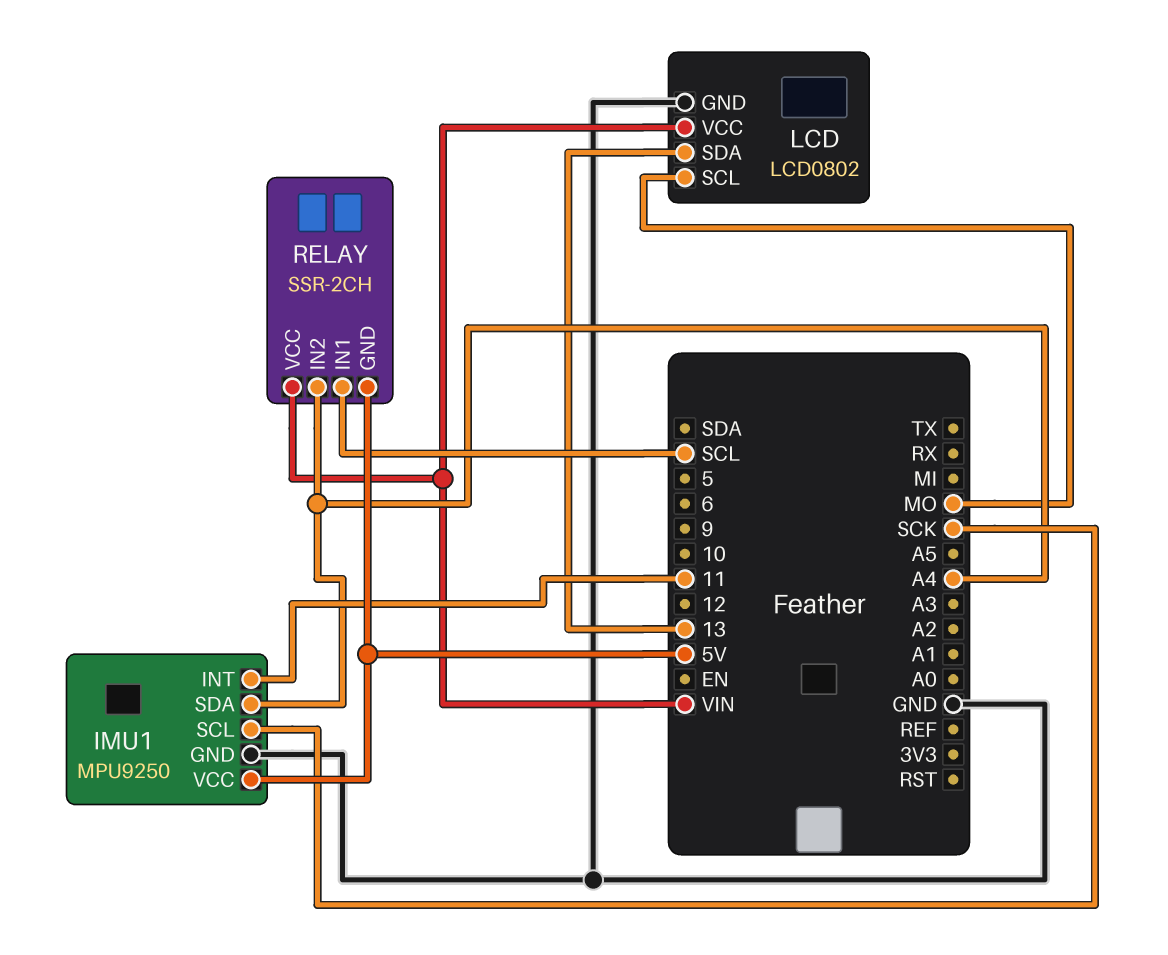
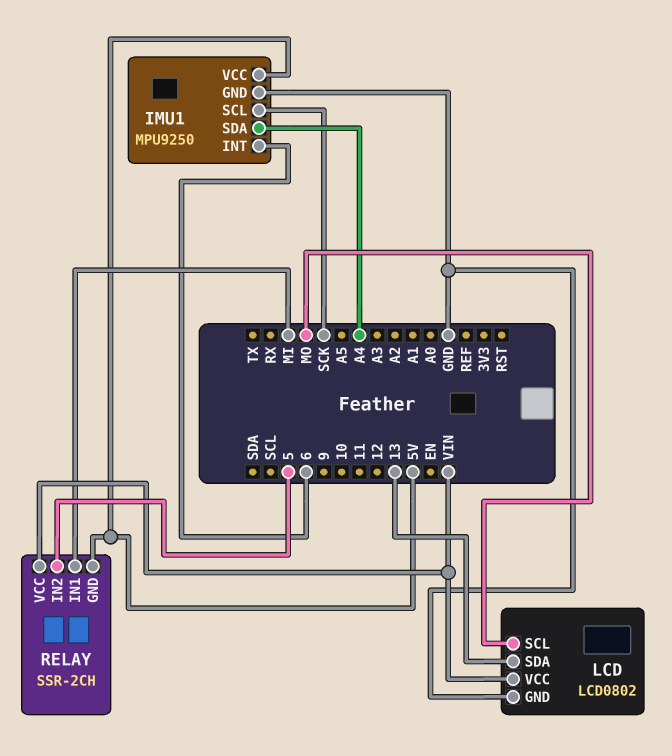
IMU1 pin INT: 11 -> 6
RELAY pin IN1: SCL -> MI
RELAY pin IN2: A4 -> 5

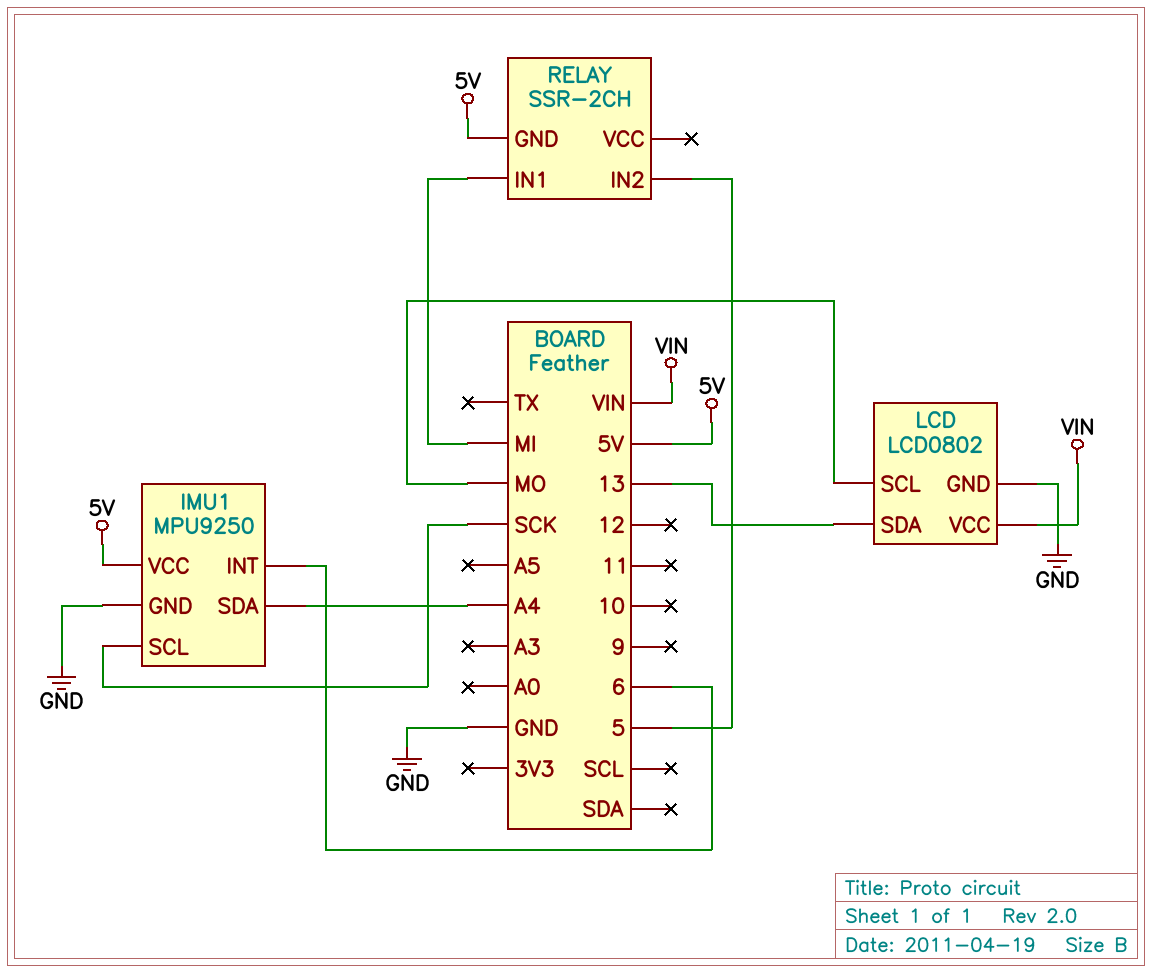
RELAY pin VCC: VIN -> none

